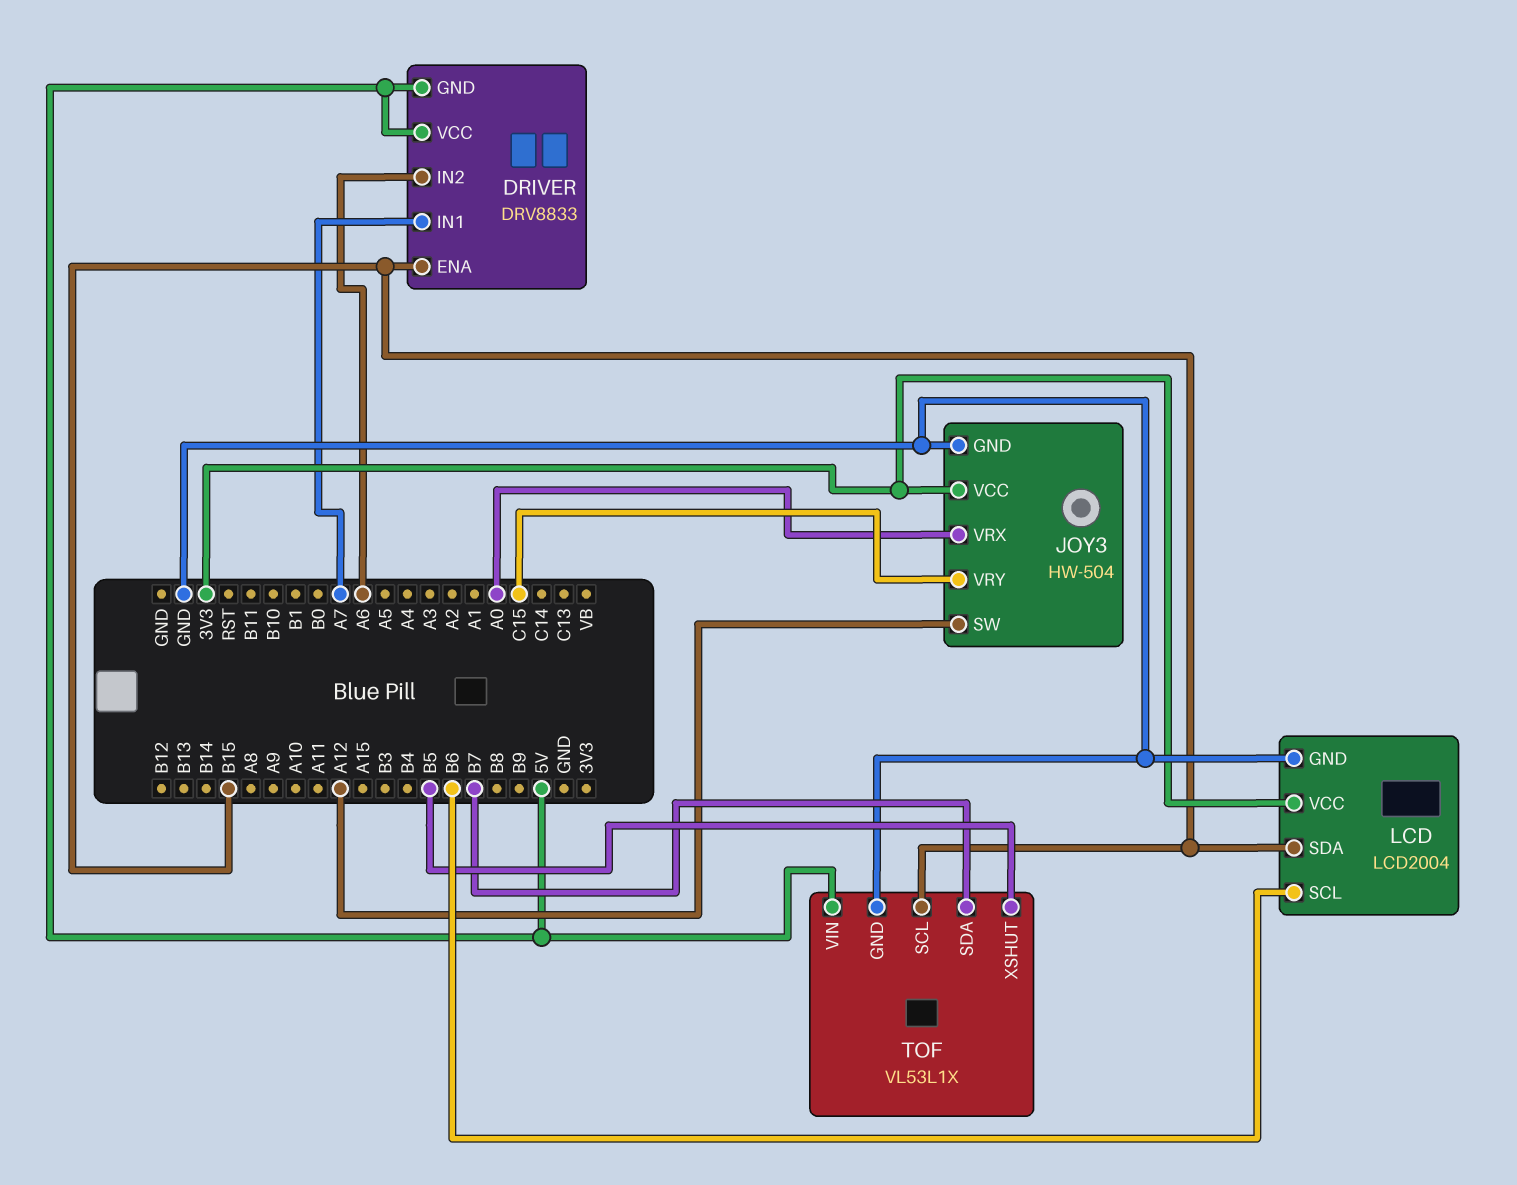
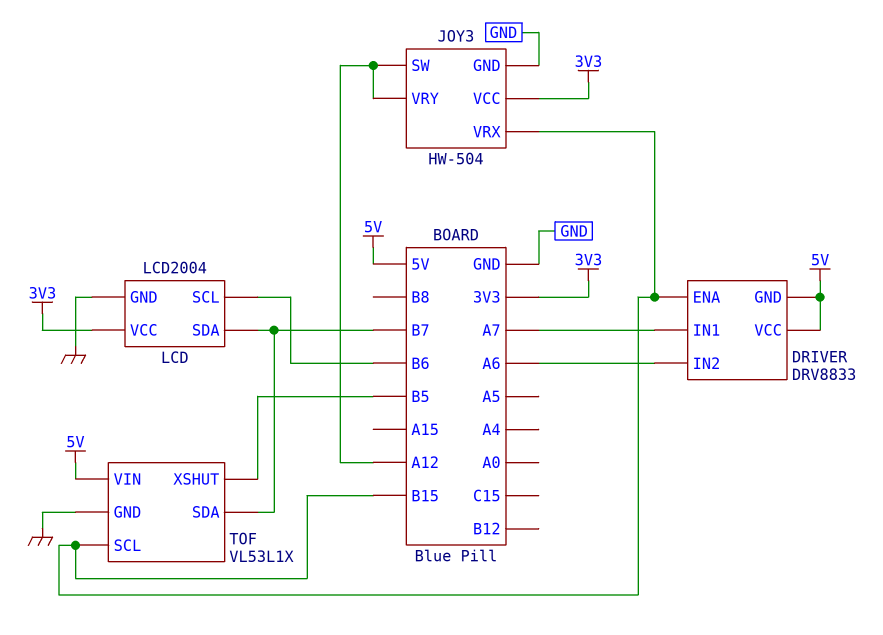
JOY3 pin VRX: A0 -> B15
JOY3 pin VRY: C15 -> A12
LCD pin SDA: B15 -> B7

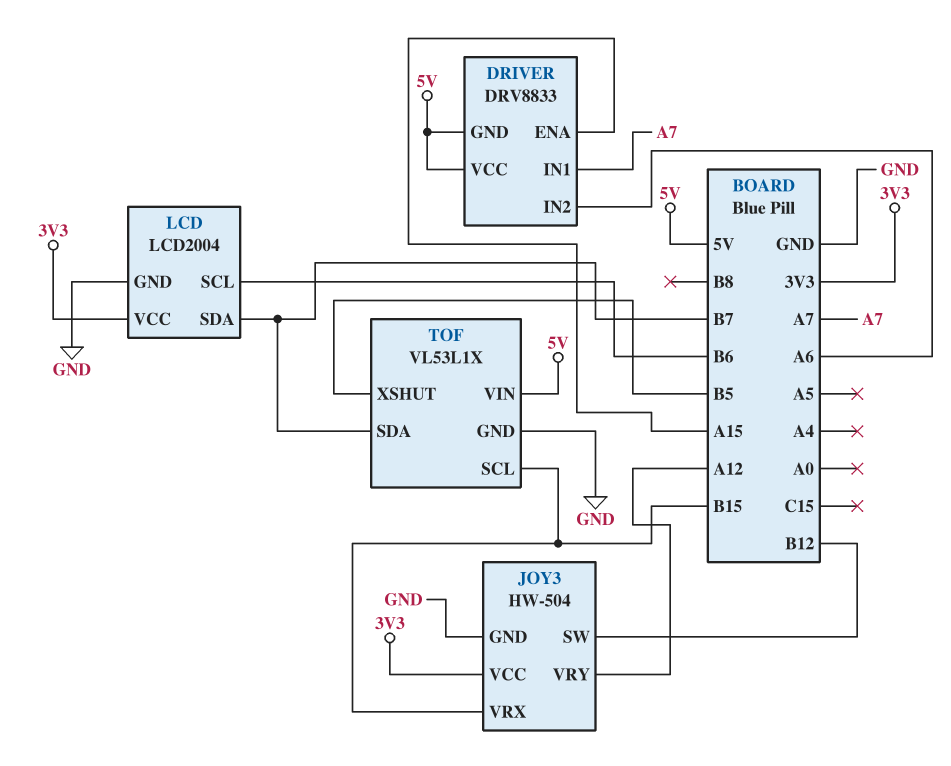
DRIVER pin ENA: B15 -> A15
JOY3 pin SW: A12 -> B12

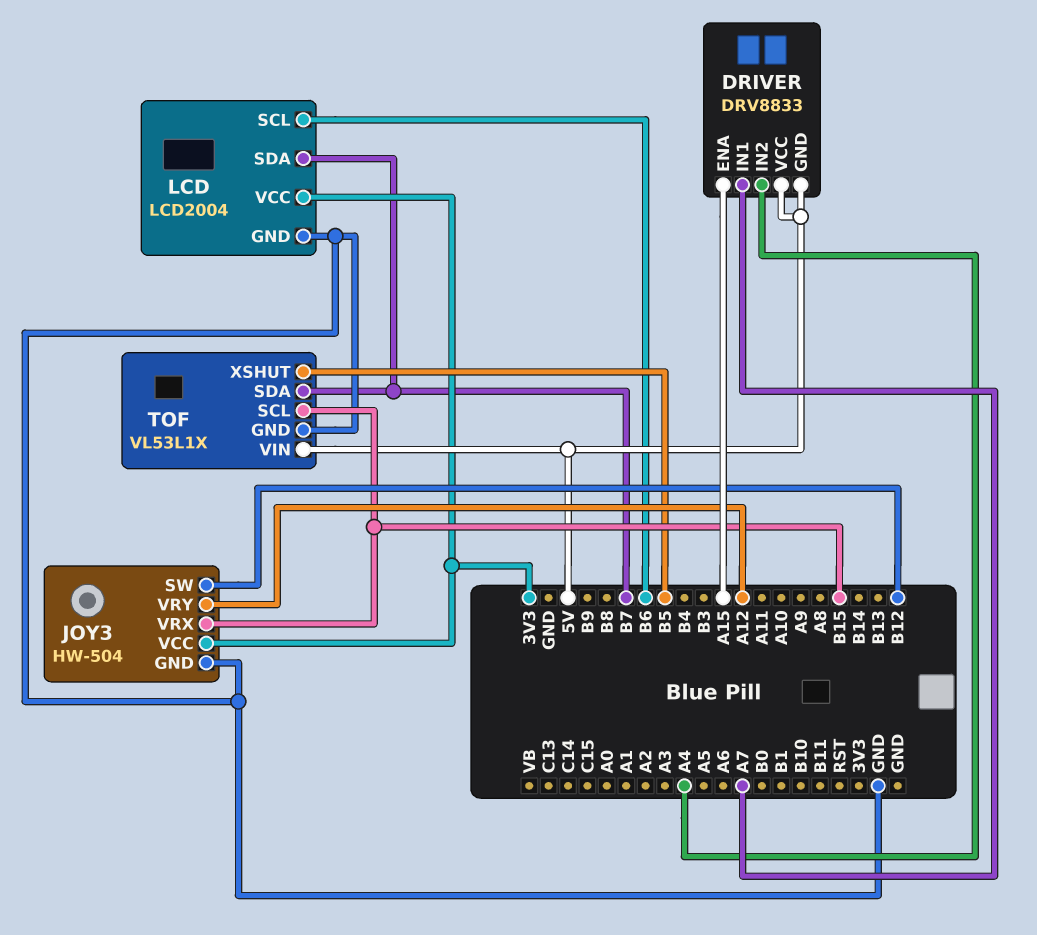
DRIVER pin IN2: A6 -> A4

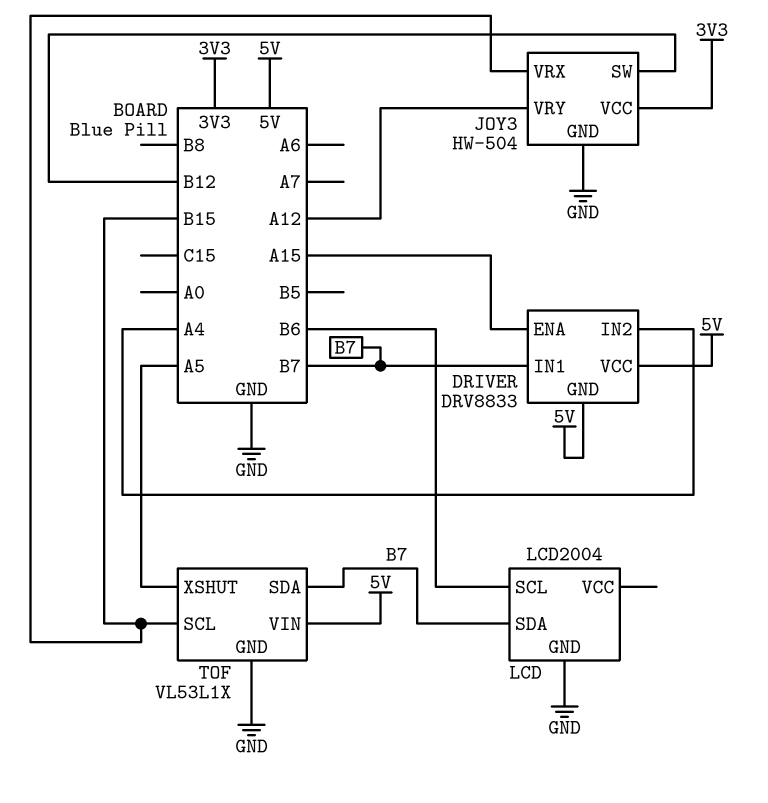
DRIVER pin IN1: A7 -> B7
LCD pin VCC: 3V3 -> none
TOF pin XSHUT: B5 -> A5

